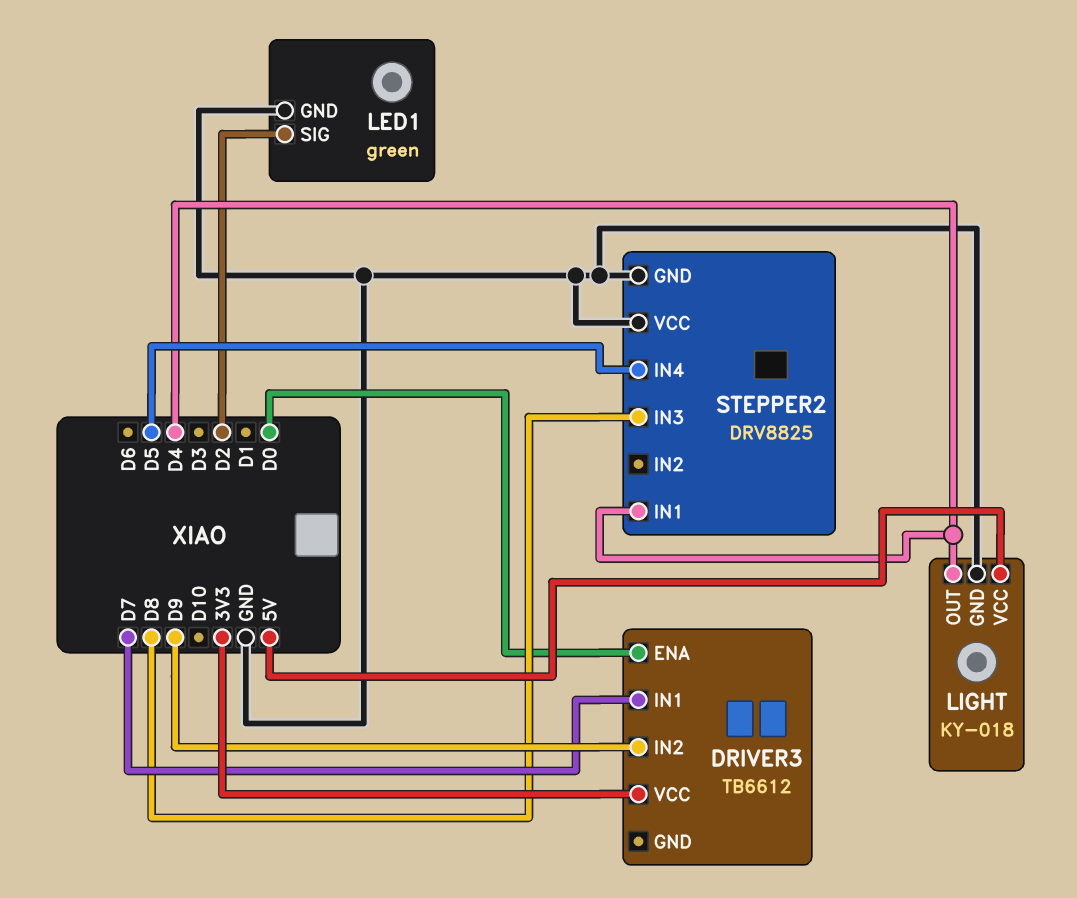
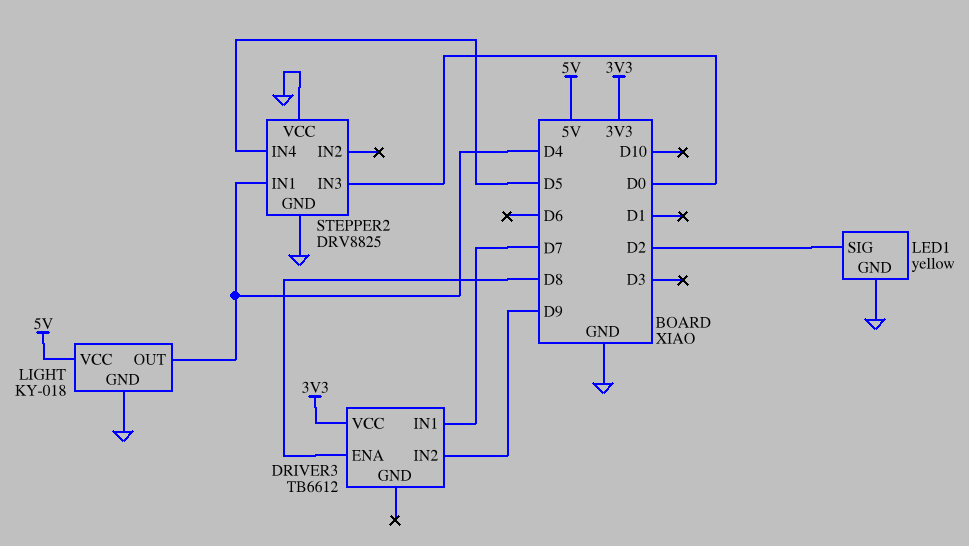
DRIVER3 pin ENA: D0 -> D8
LED1: green -> yellow
STEPPER2 pin IN3: D8 -> D0

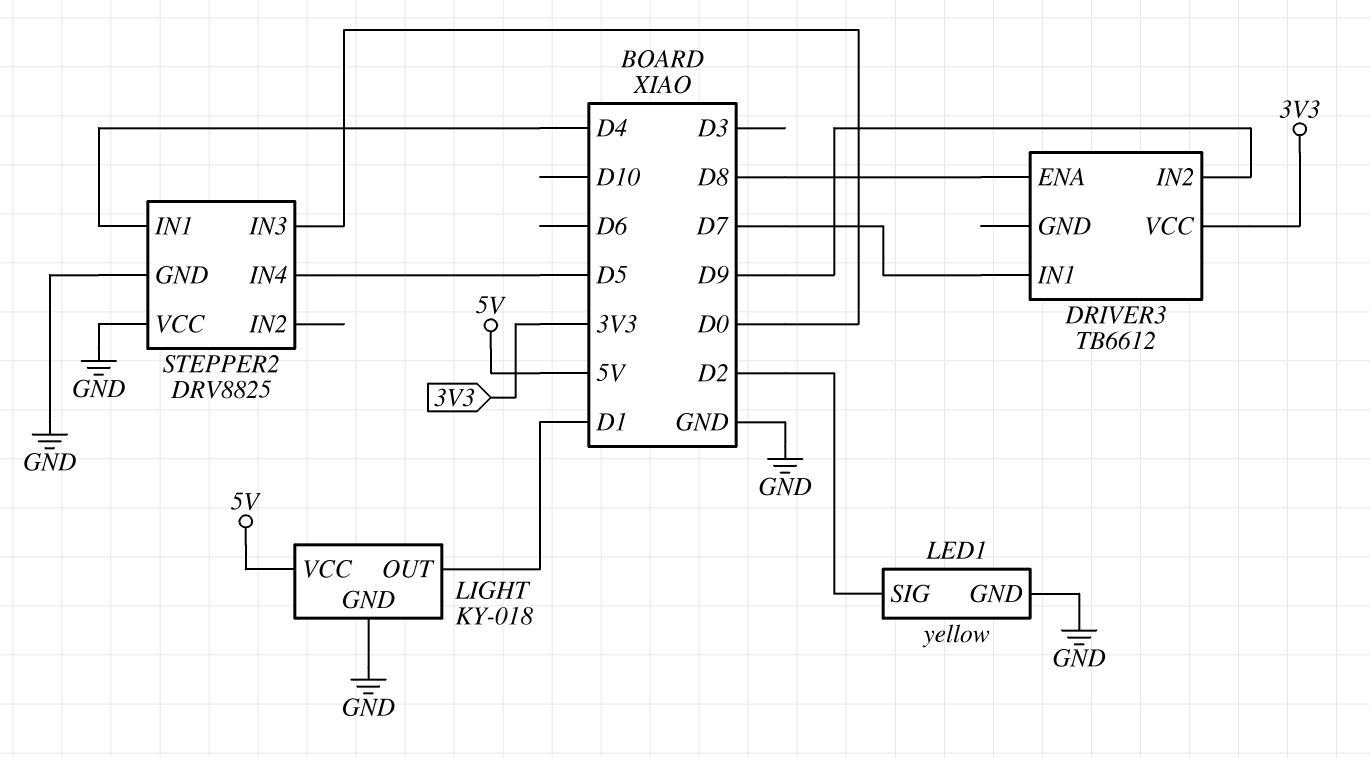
LIGHT pin OUT: D4 -> D1

